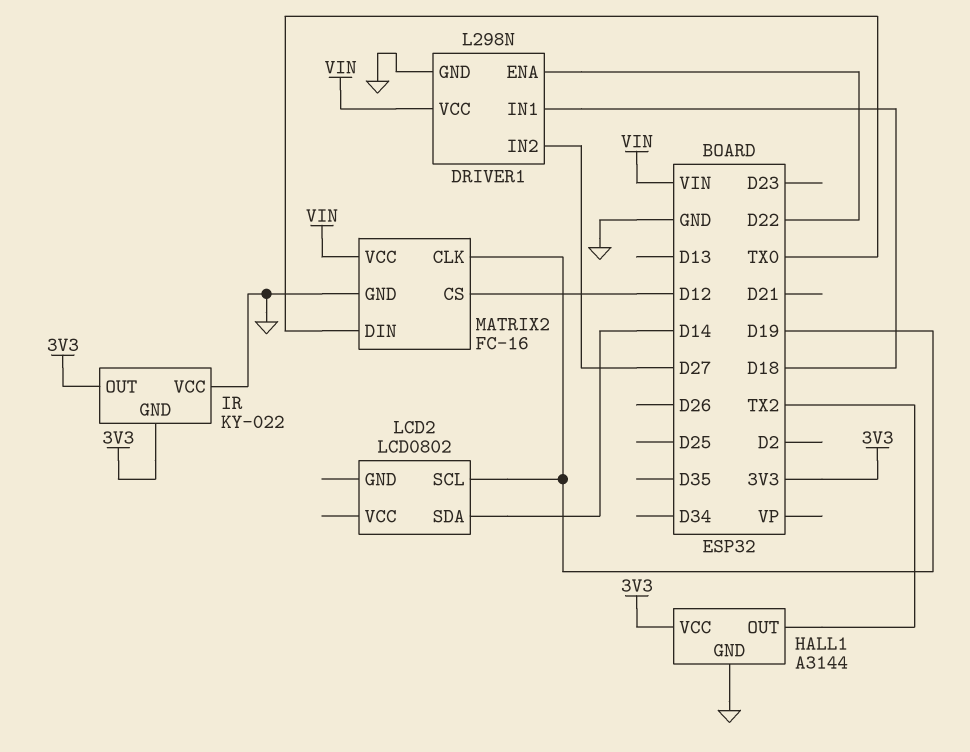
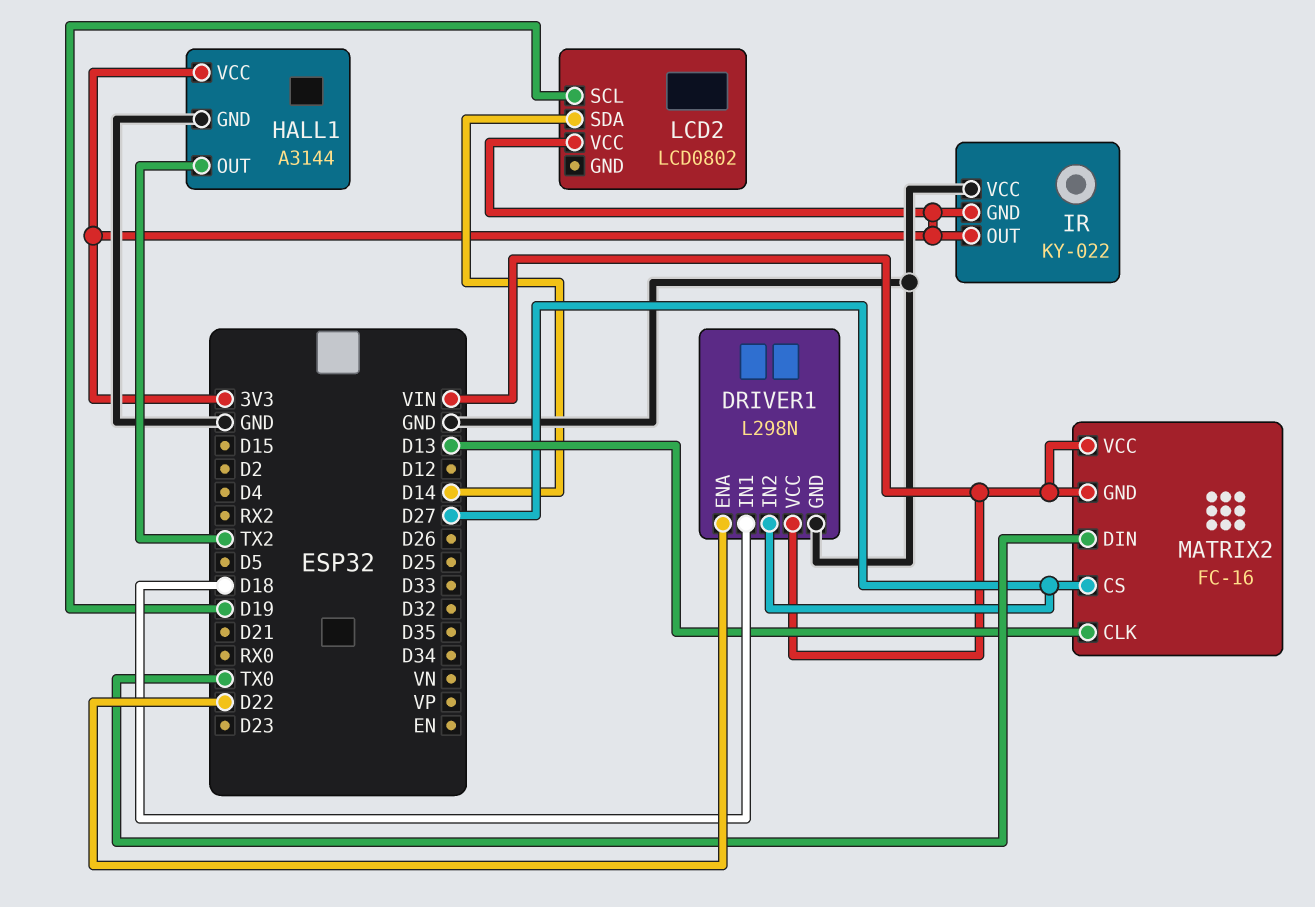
LCD2 pin VCC: none -> 3V3
MATRIX2 pin CLK: D19 -> D13
MATRIX2 pin CS: D12 -> D27
MATRIX2 pin GND: GND -> VIN

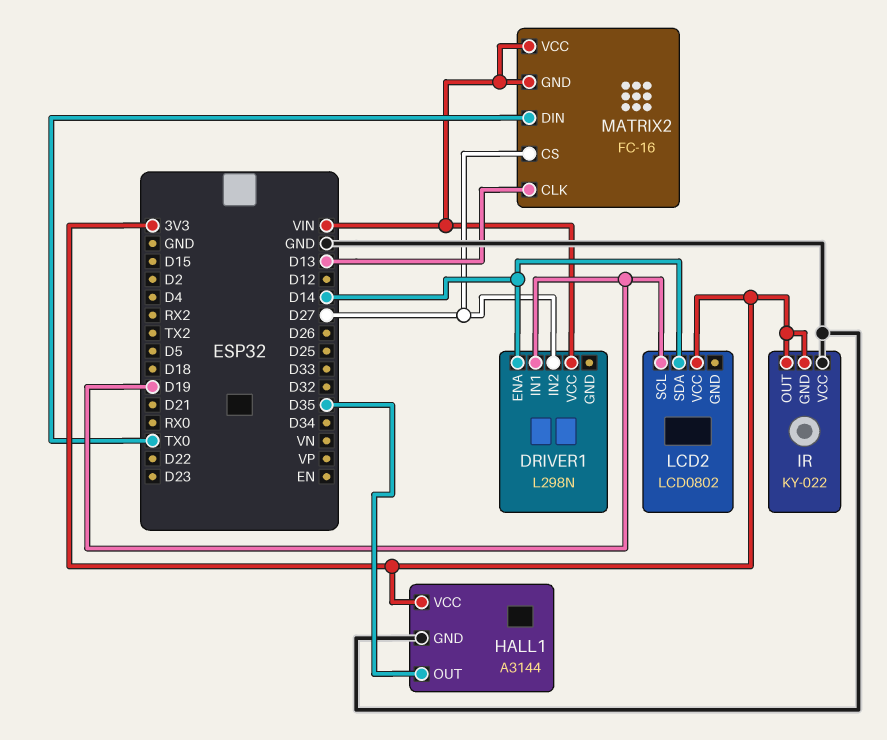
DRIVER1 pin ENA: D22 -> D14
DRIVER1 pin GND: GND -> none
DRIVER1 pin IN1: D18 -> D19
HALL1 pin OUT: TX2 -> D35

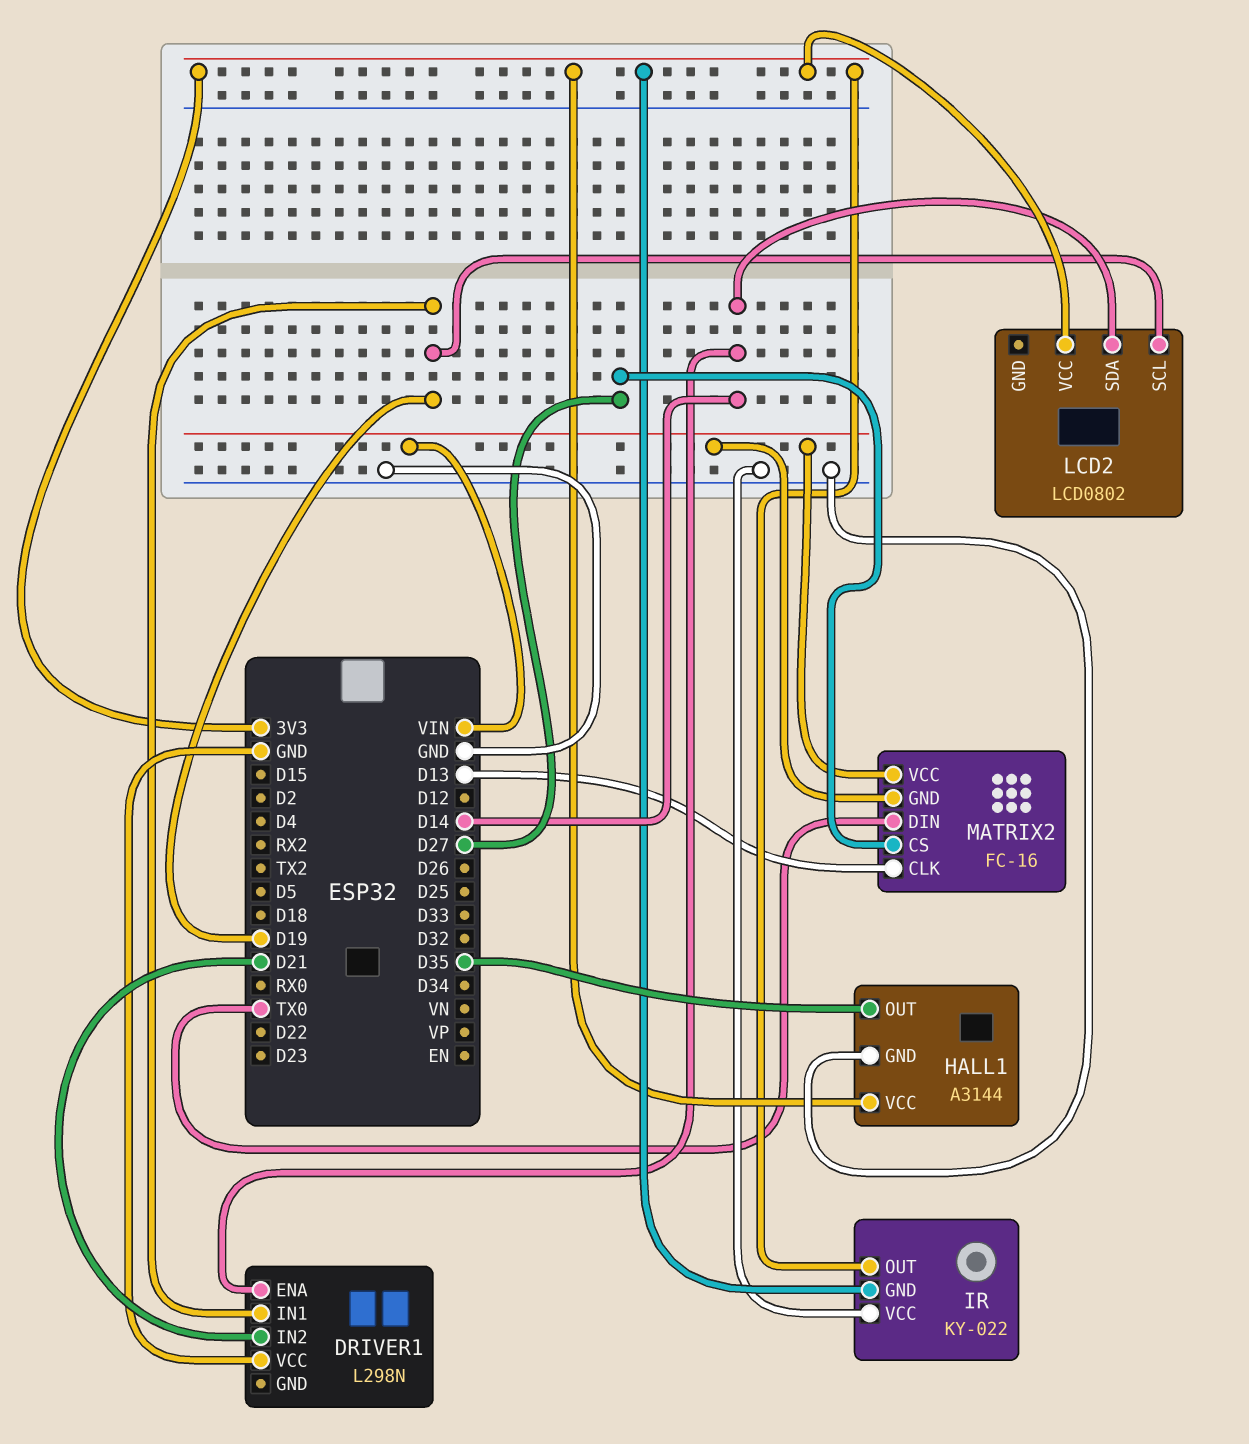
DRIVER1 pin IN2: D27 -> D21
DRIVER1 pin VCC: VIN -> GND

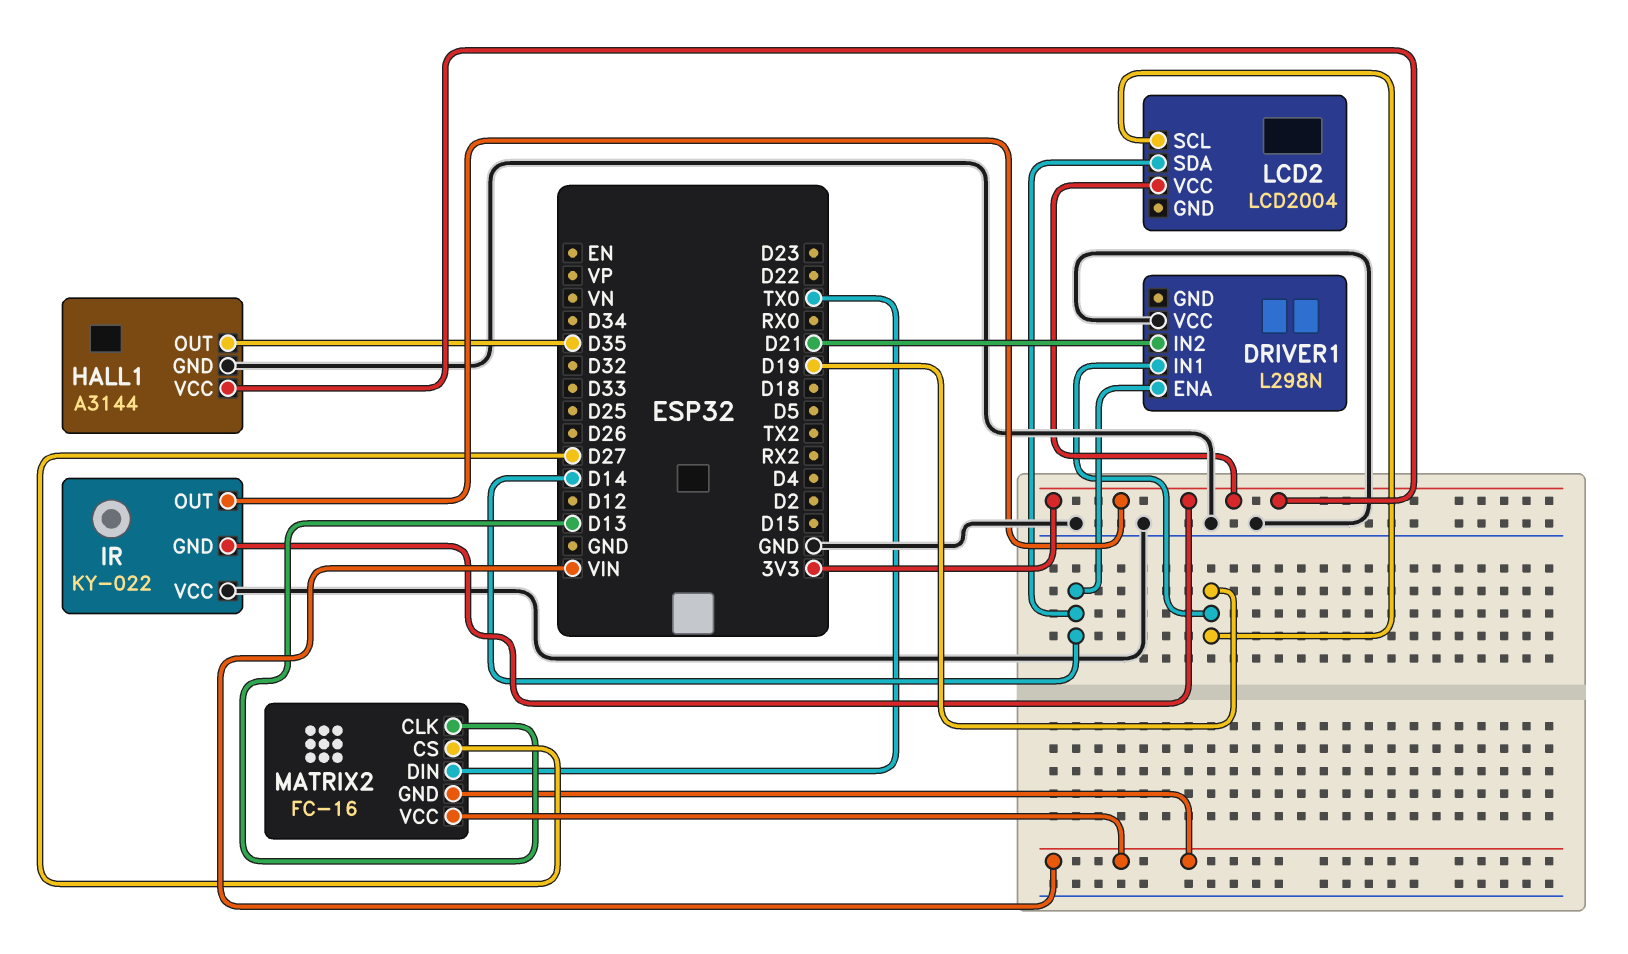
LCD2: LCD0802 -> LCD2004

